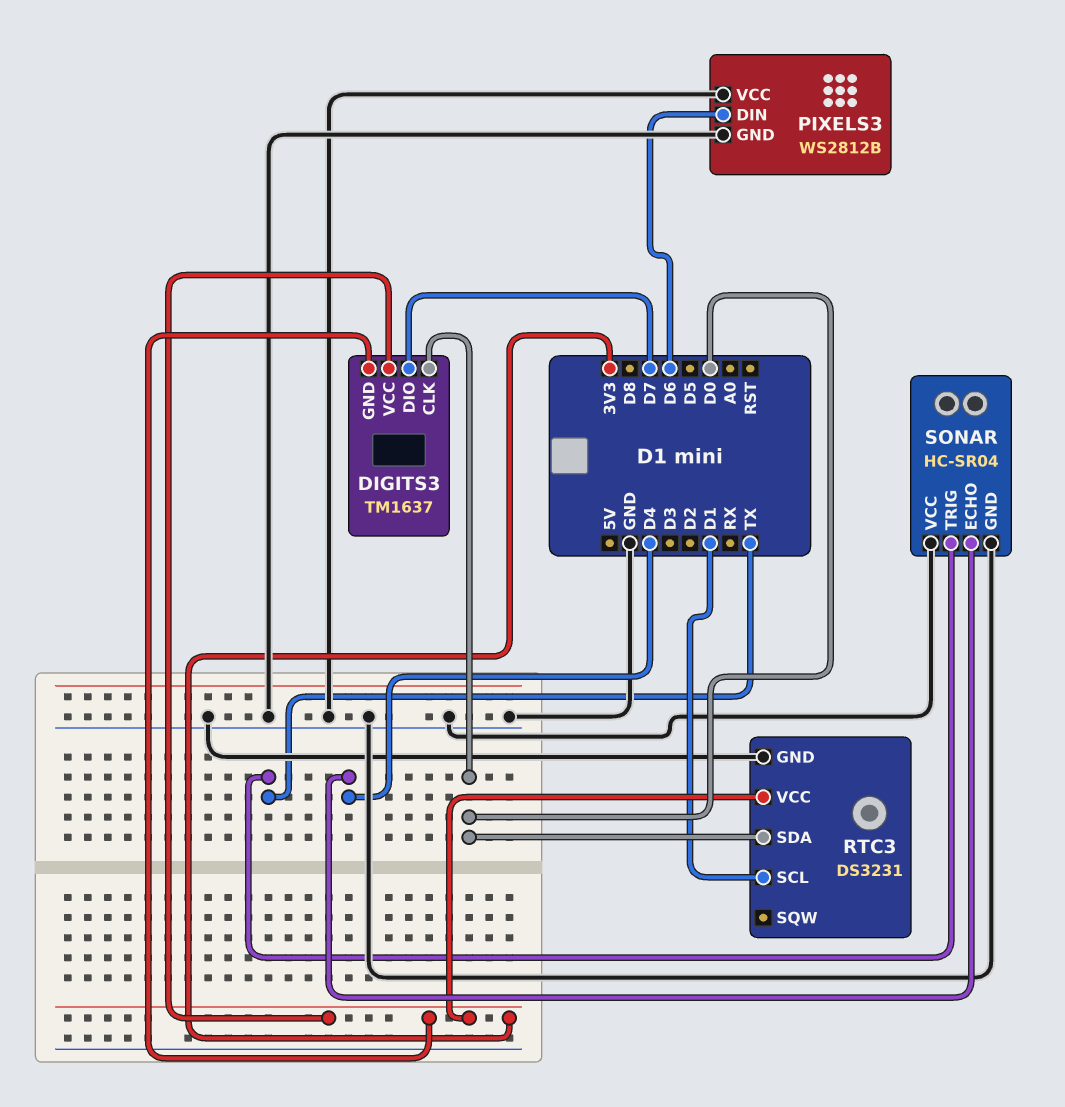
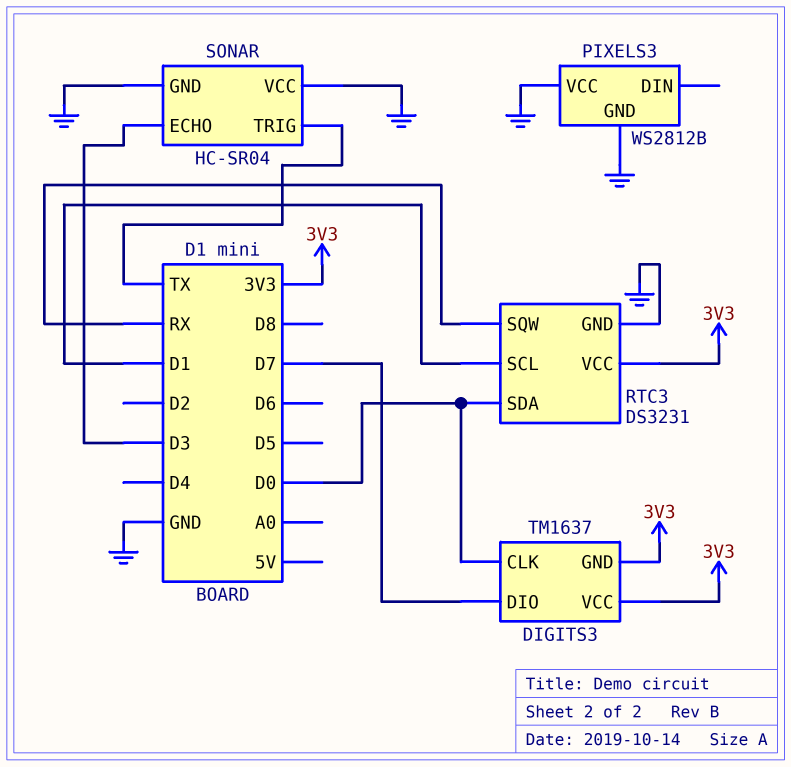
PIXELS3 pin DIN: D6 -> none
RTC3 pin SQW: none -> RX
SONAR pin ECHO: D4 -> D3

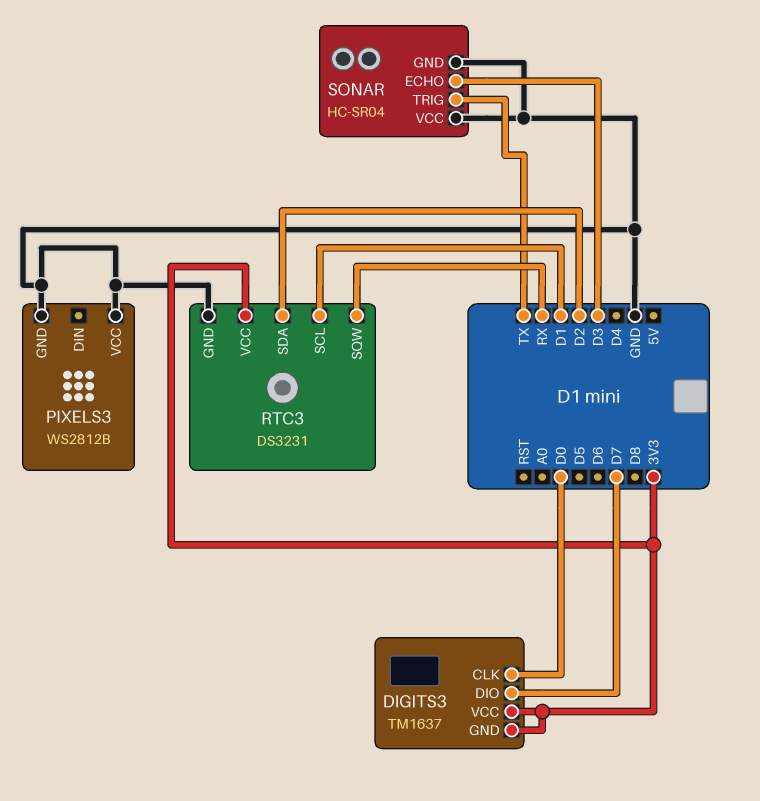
RTC3 pin SDA: D0 -> D2

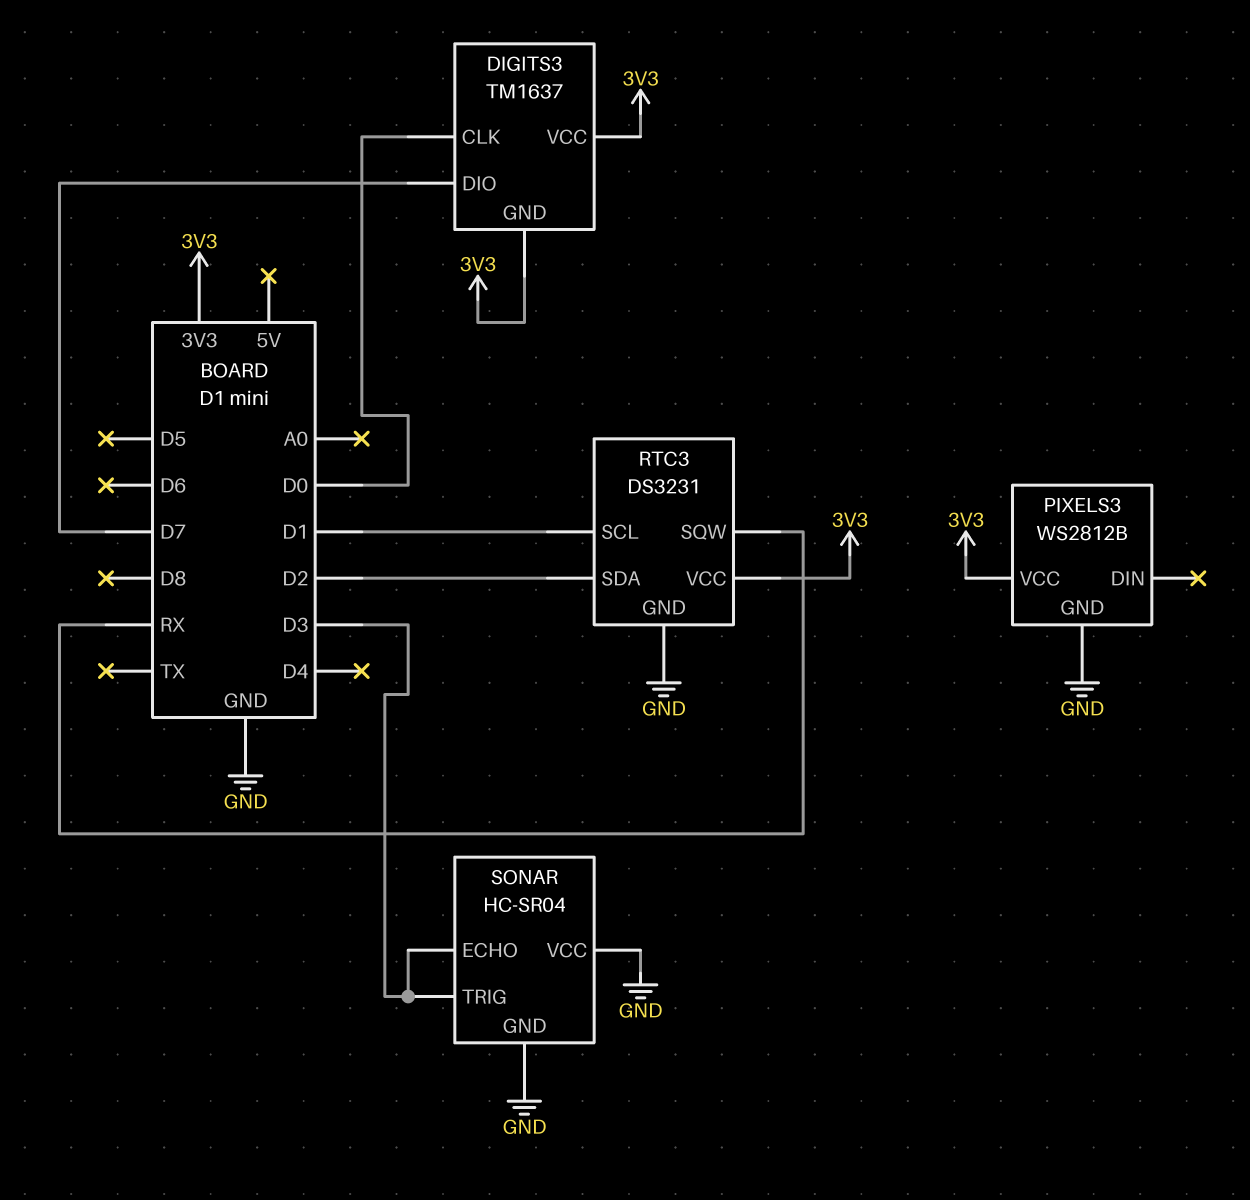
PIXELS3 pin VCC: GND -> 3V3
SONAR pin TRIG: TX -> D3

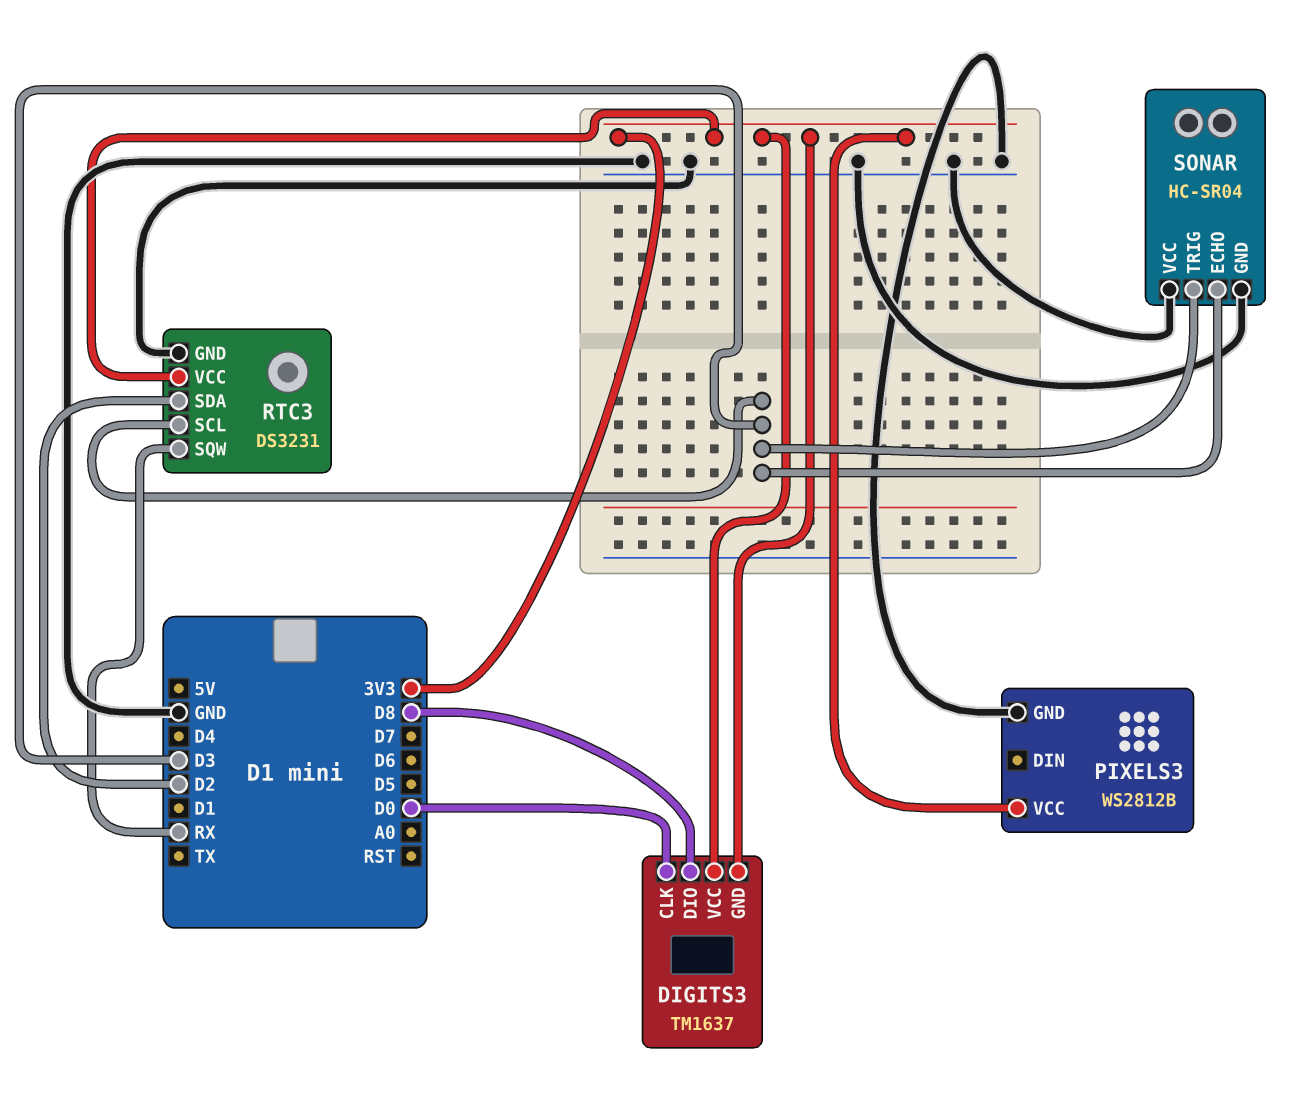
DIGITS3 pin DIO: D7 -> D8
RTC3 pin SCL: D1 -> D3

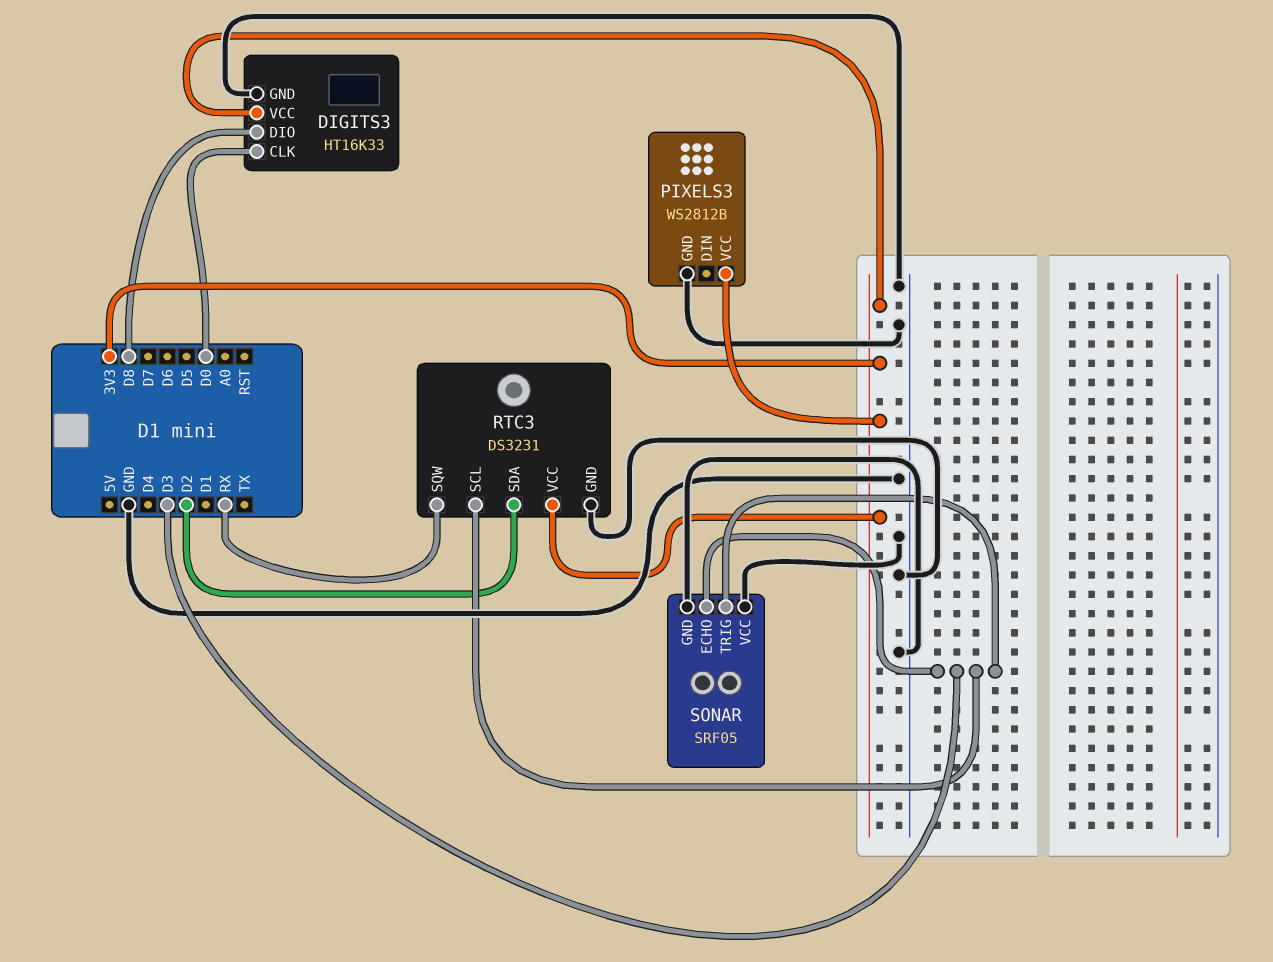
DIGITS3: TM1637 -> HT16K33
DIGITS3 pin GND: 3V3 -> GND
SONAR: HC-SR04 -> SRF05

